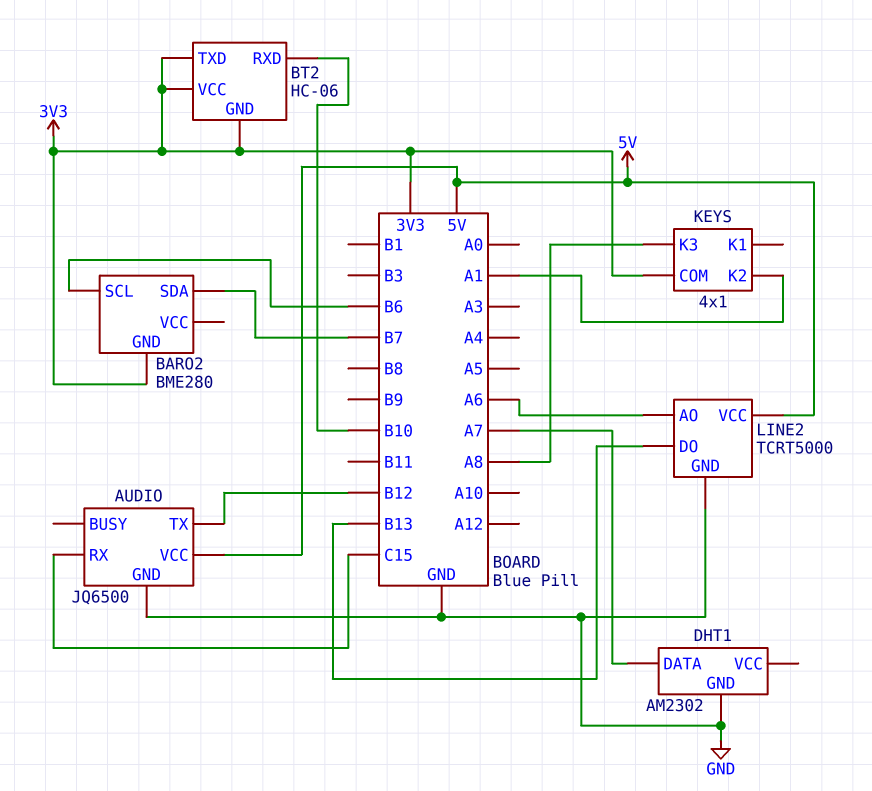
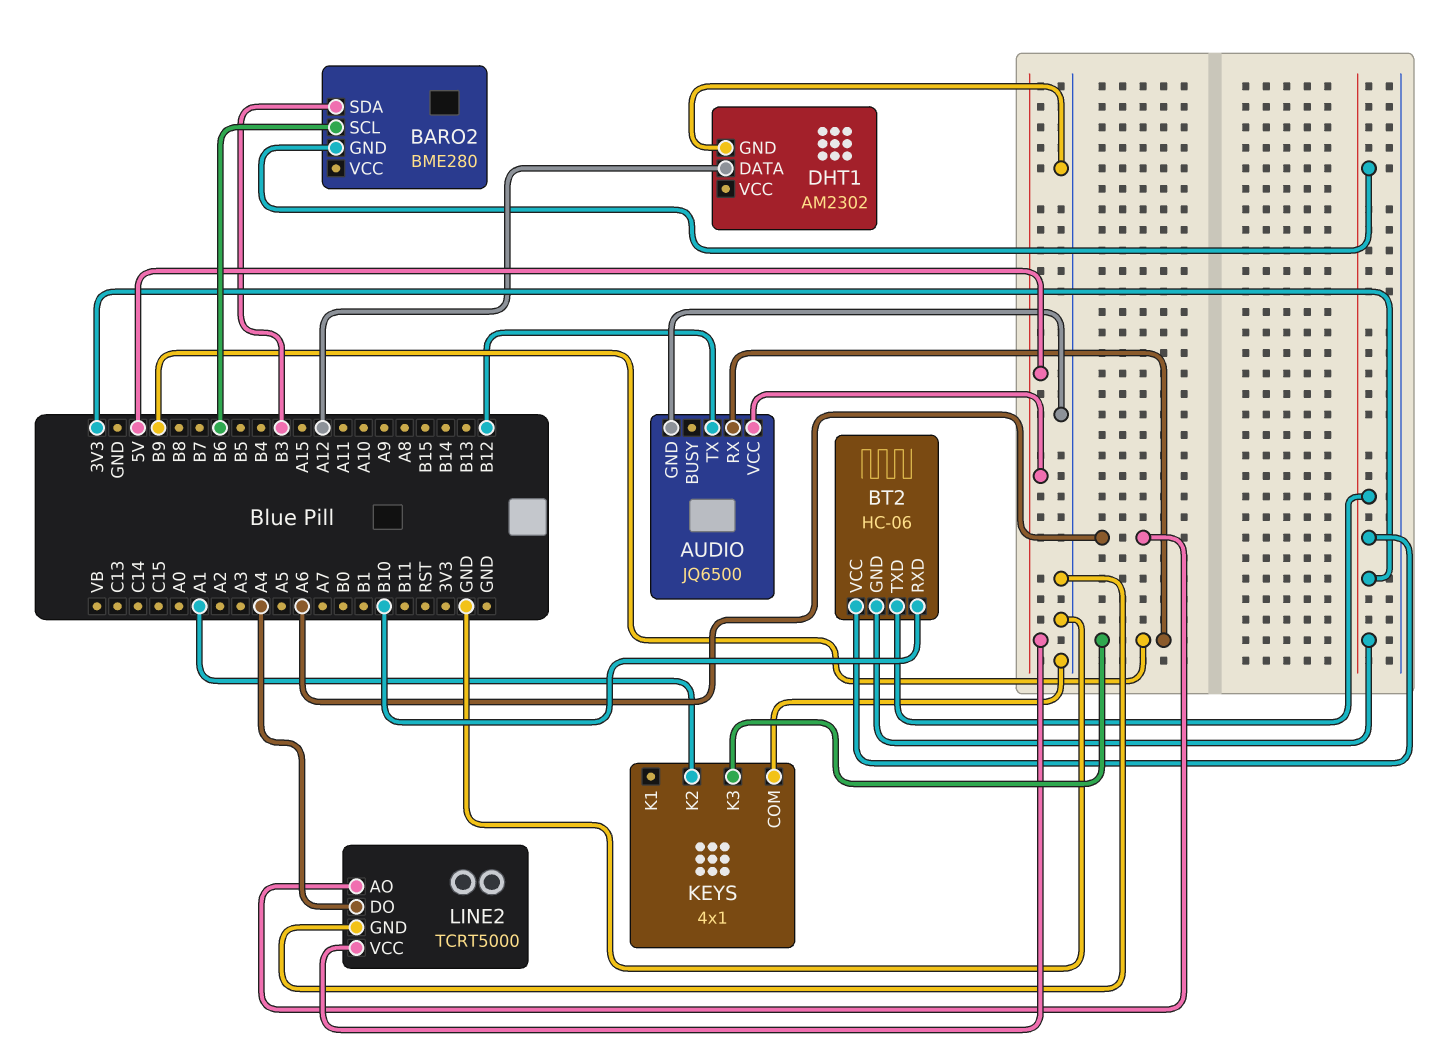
AUDIO pin RX: C15 -> B9
BARO2 pin SDA: B7 -> B3
DHT1 pin DATA: A7 -> A12
KEYS pin COM: 3V3 -> GND
KEYS pin K3: A8 -> B9
LINE2 pin DO: B13 -> A4

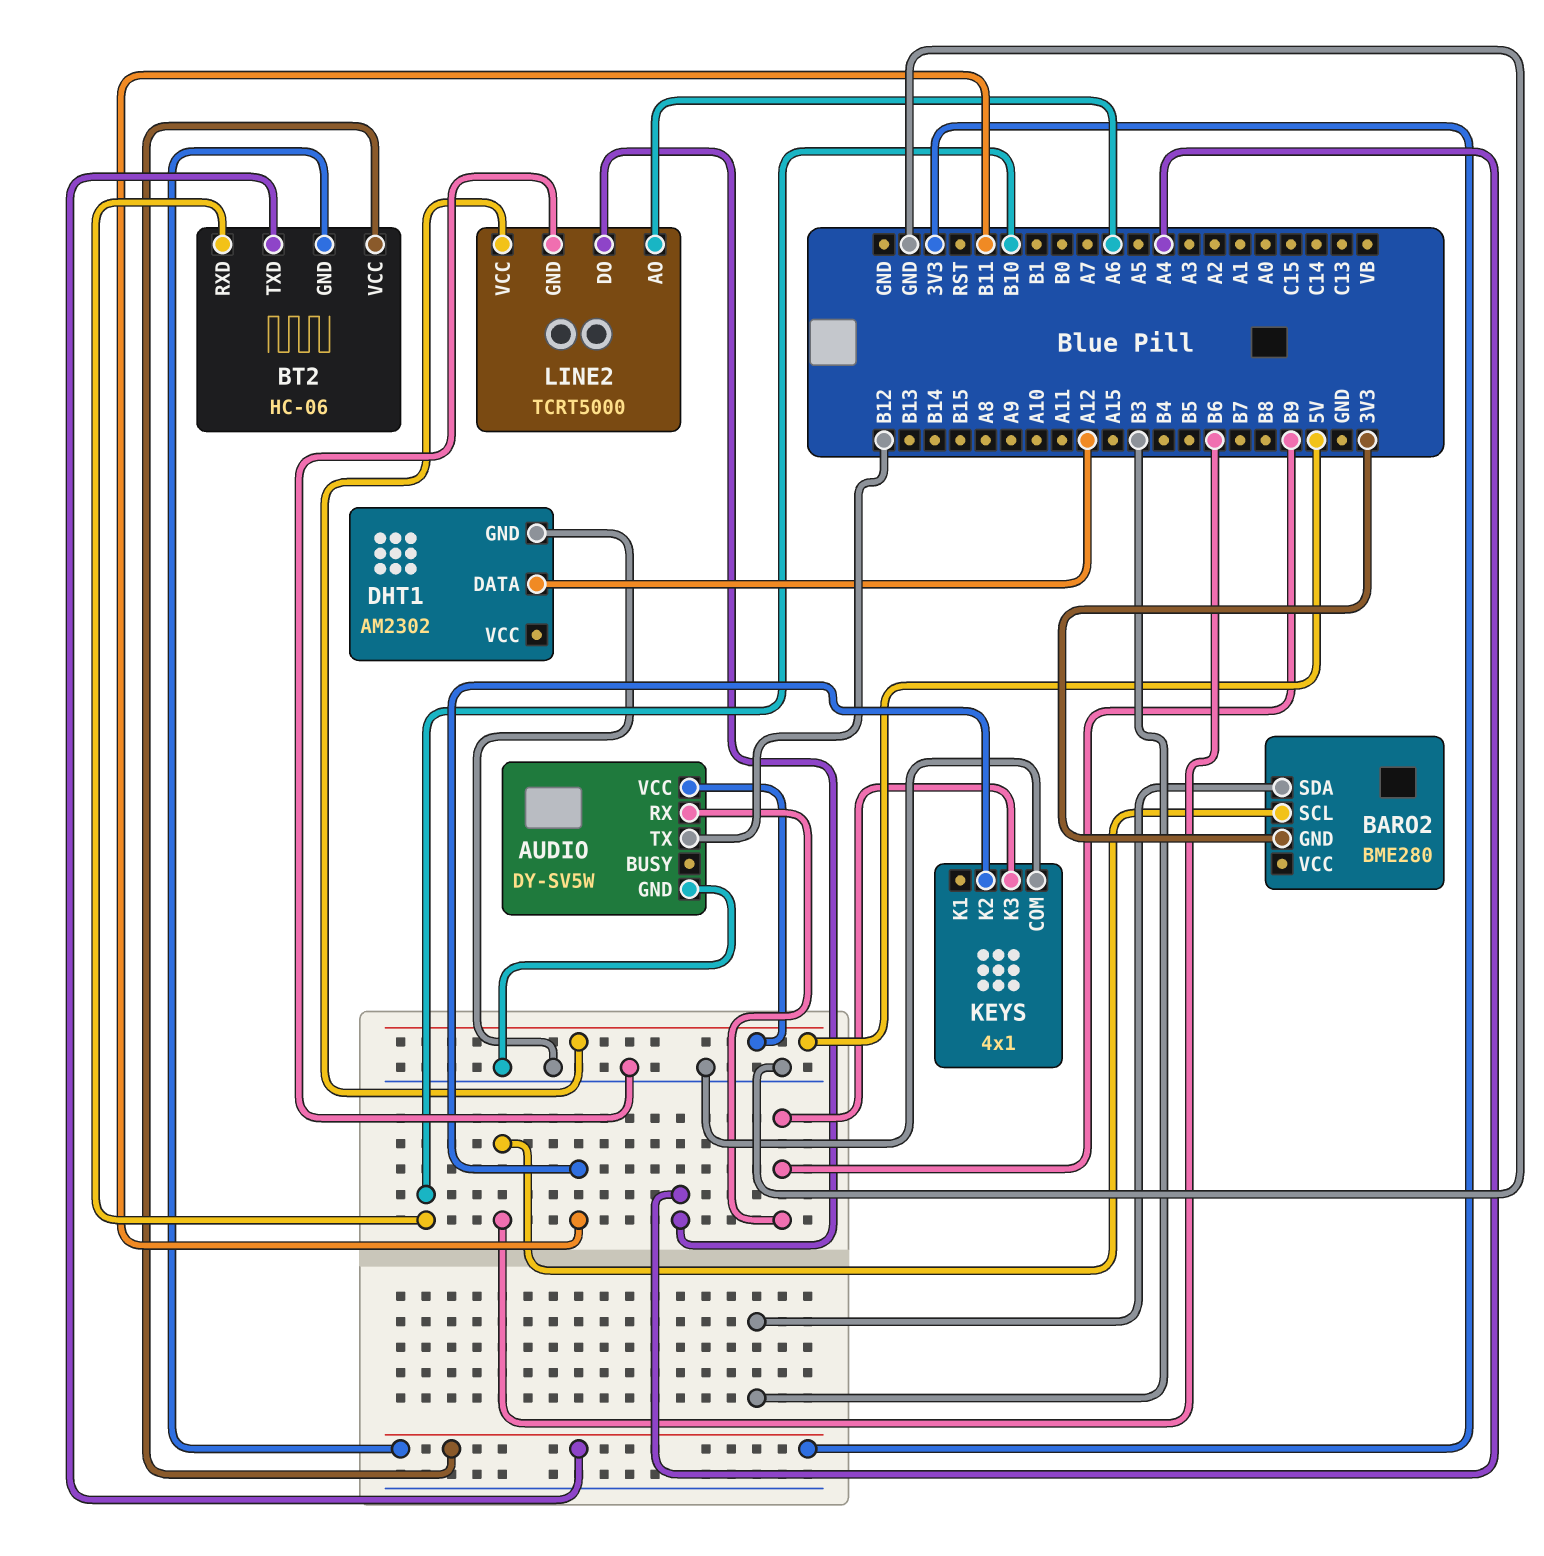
AUDIO: JQ6500 -> DY-SV5W
KEYS pin K2: A1 -> B11

